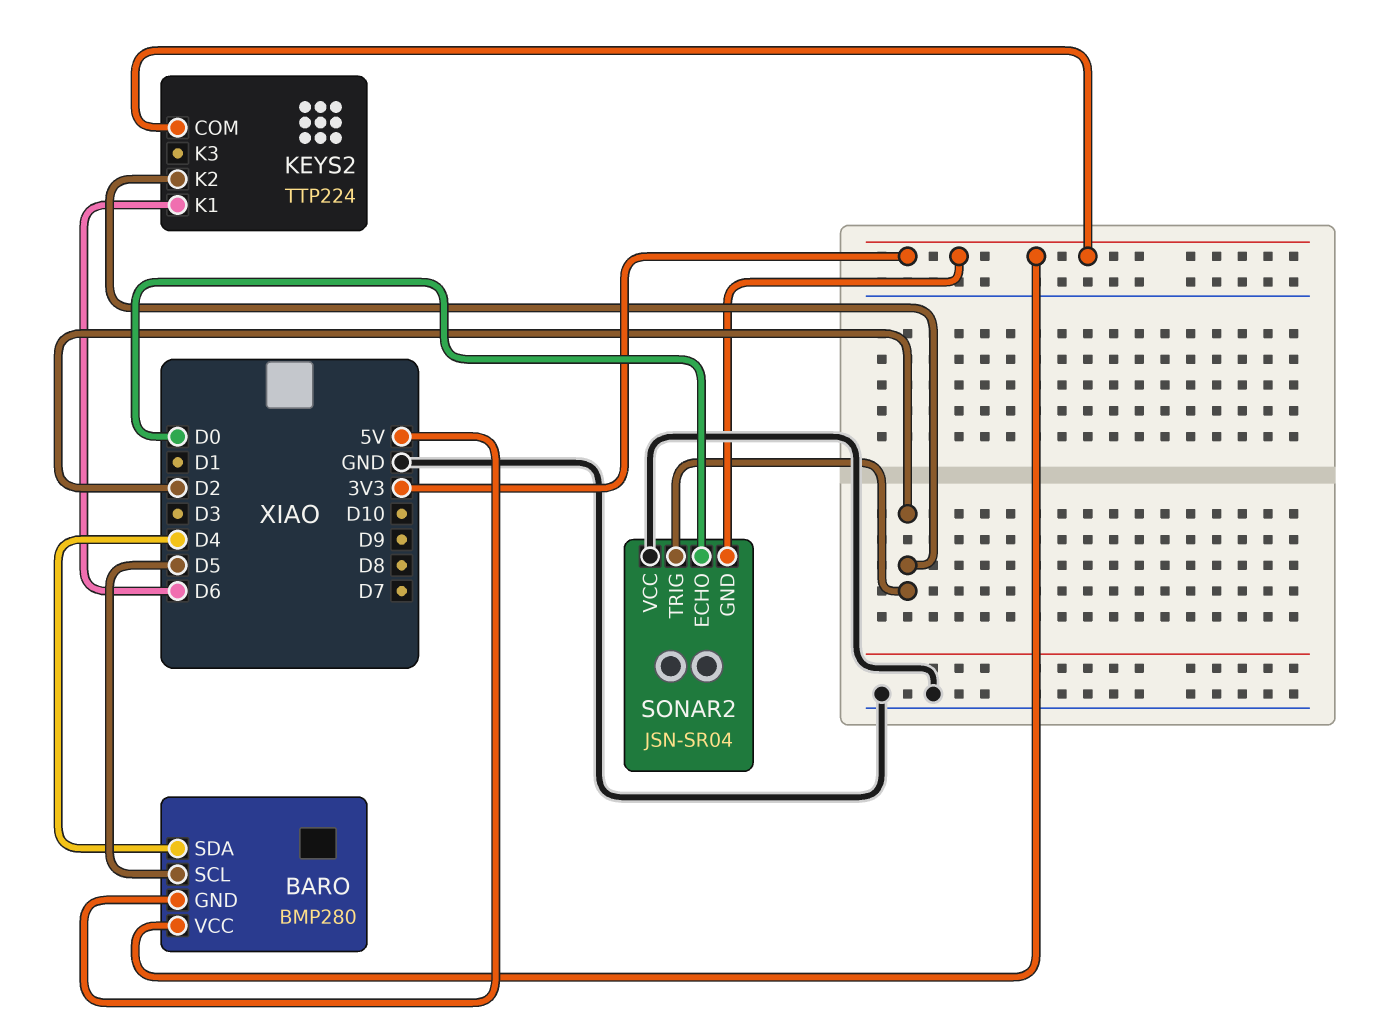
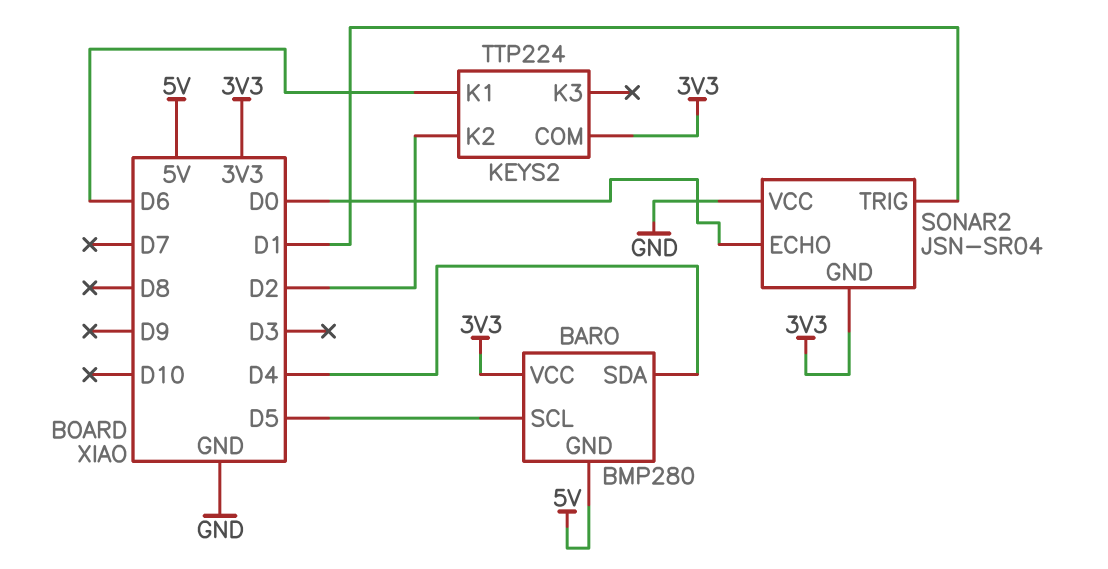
SONAR2 pin TRIG: D2 -> D1

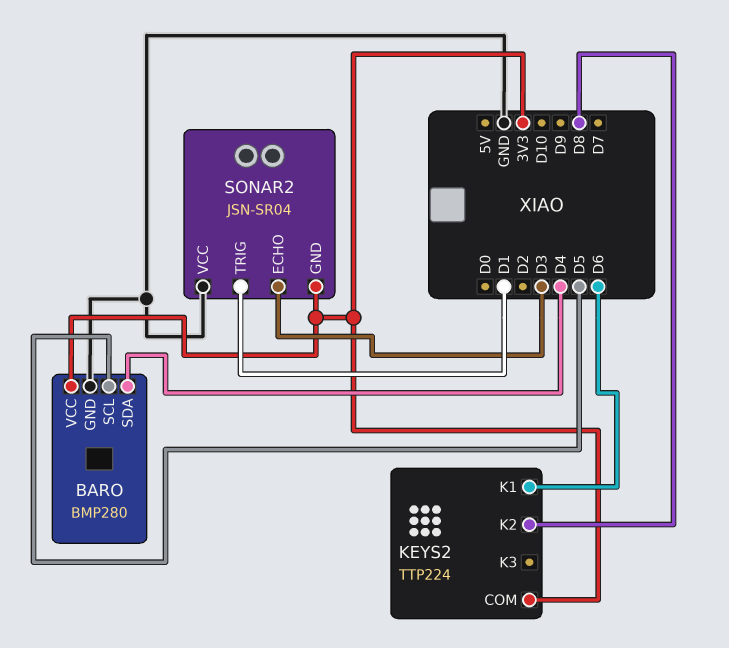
BARO pin GND: 5V -> GND
KEYS2 pin K2: D2 -> D8
SONAR2 pin ECHO: D0 -> D3

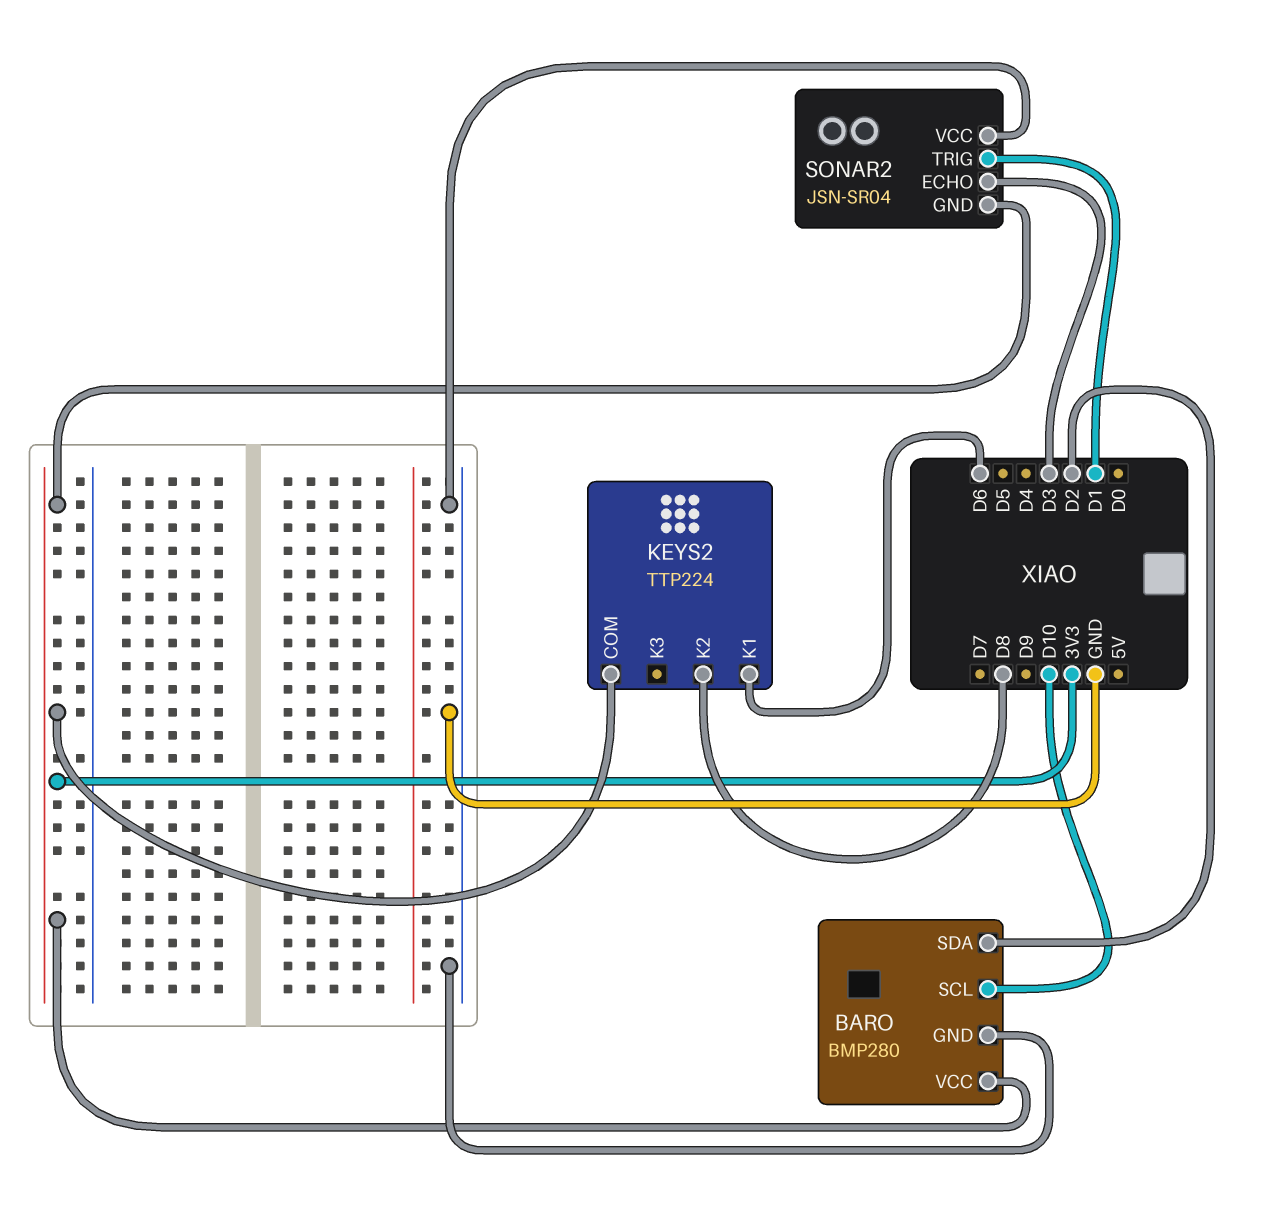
BARO pin SCL: D5 -> D10
BARO pin SDA: D4 -> D2

